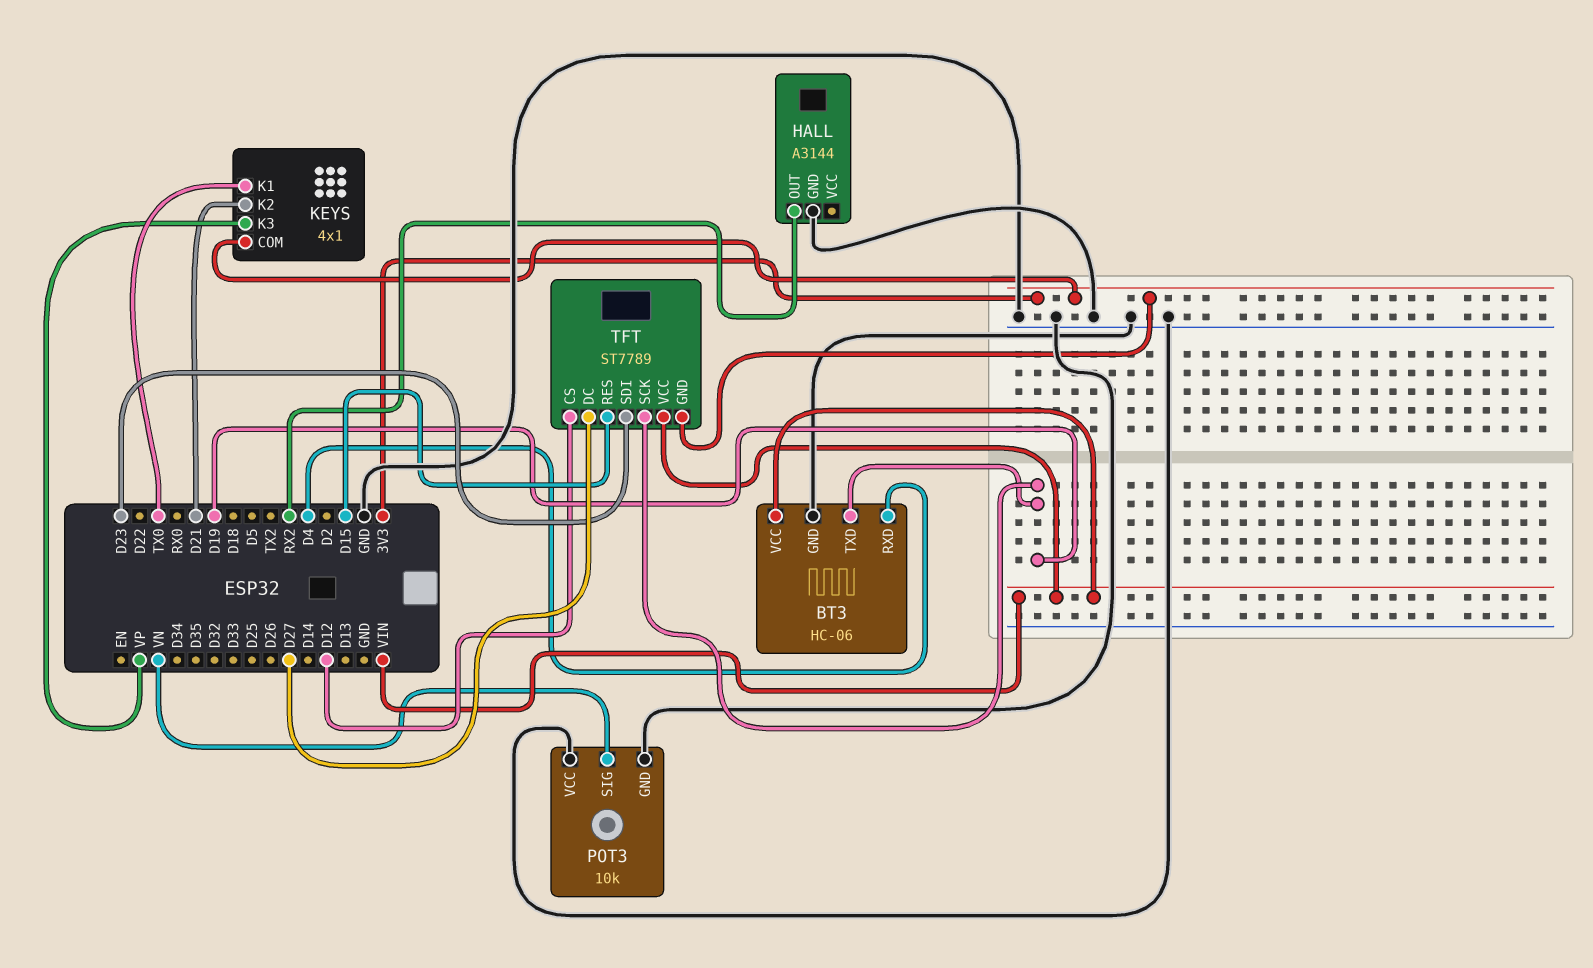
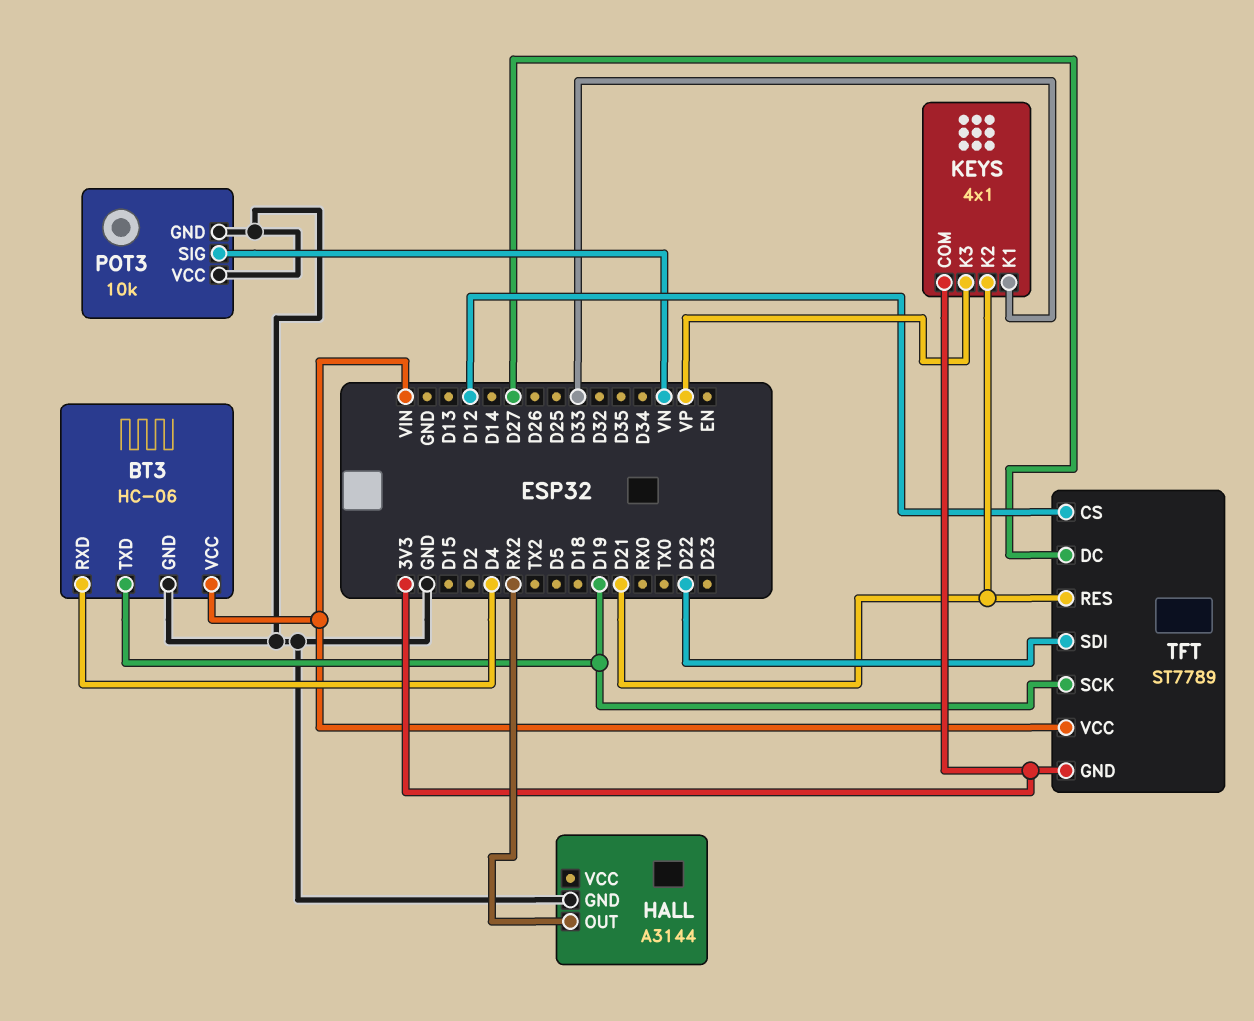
KEYS pin K1: TX0 -> D33
TFT pin RES: D15 -> D21
TFT pin SDI: D23 -> D22

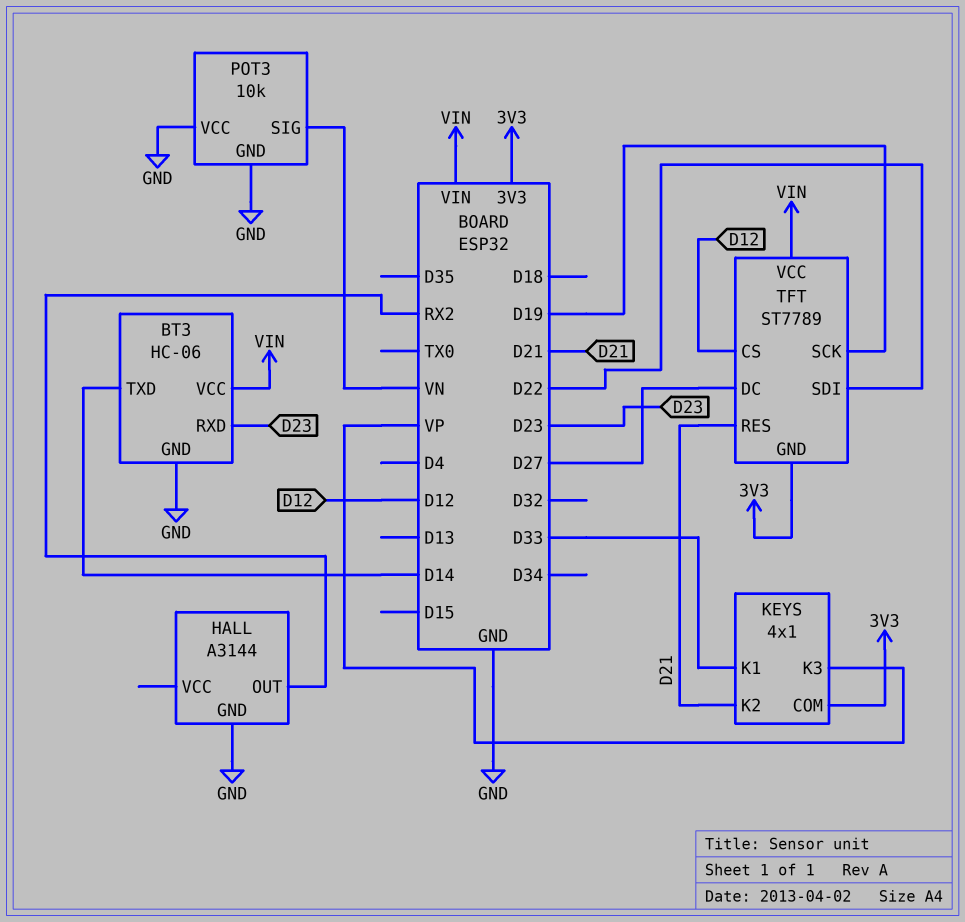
BT3 pin RXD: D4 -> D23
BT3 pin TXD: D19 -> D14

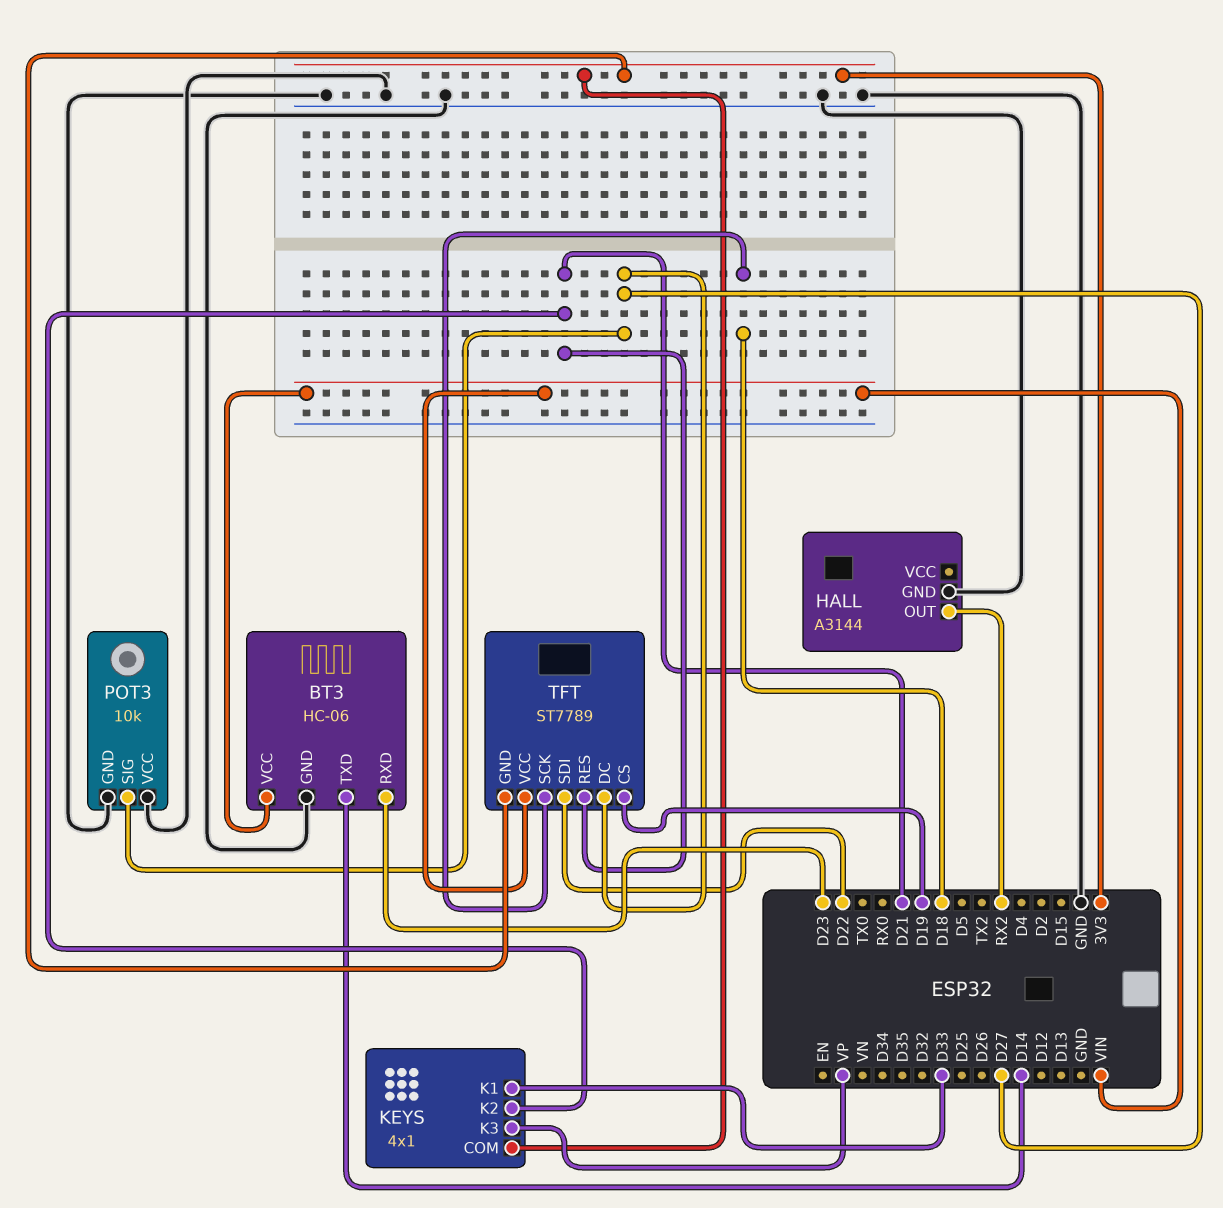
POT3 pin SIG: VN -> D27
TFT pin CS: D12 -> D19
TFT pin SCK: D19 -> D18

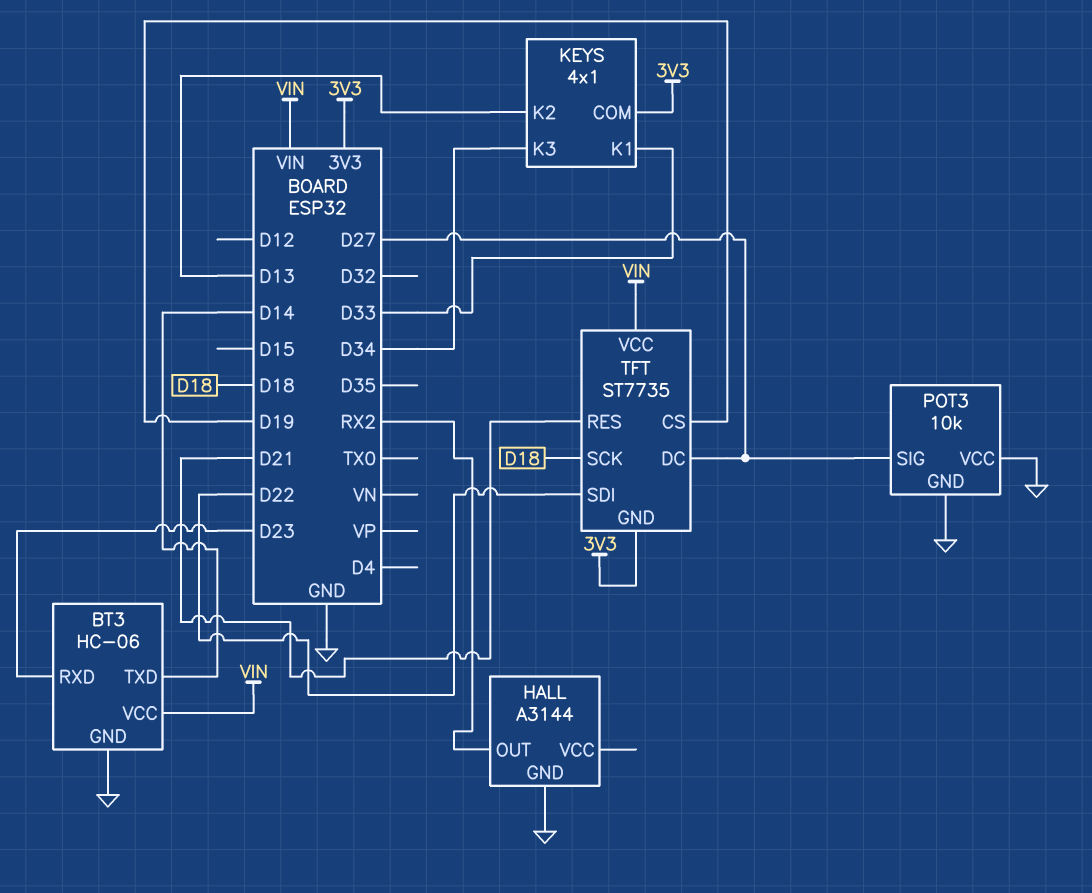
KEYS pin K2: D21 -> D13
KEYS pin K3: VP -> D34
TFT: ST7789 -> ST7735

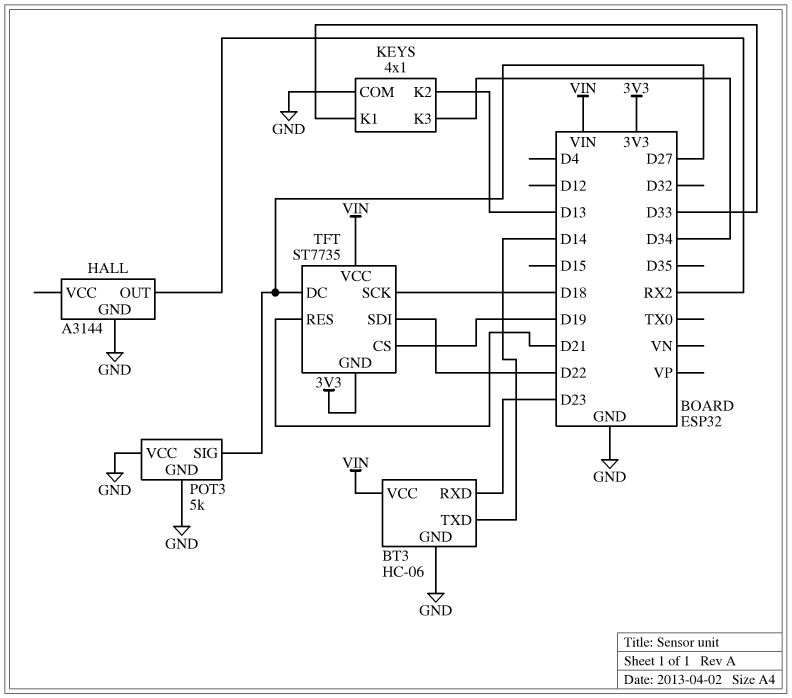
KEYS pin COM: 3V3 -> GND
POT3: 10k -> 5k

